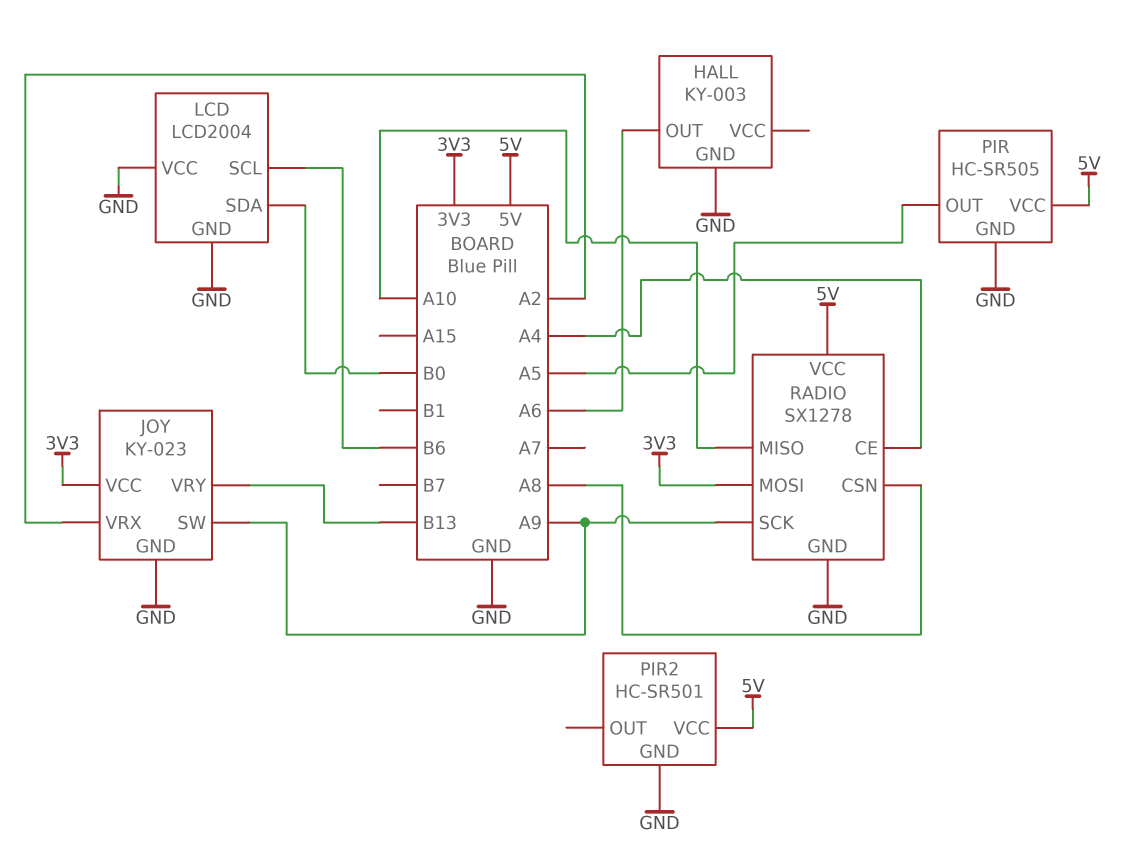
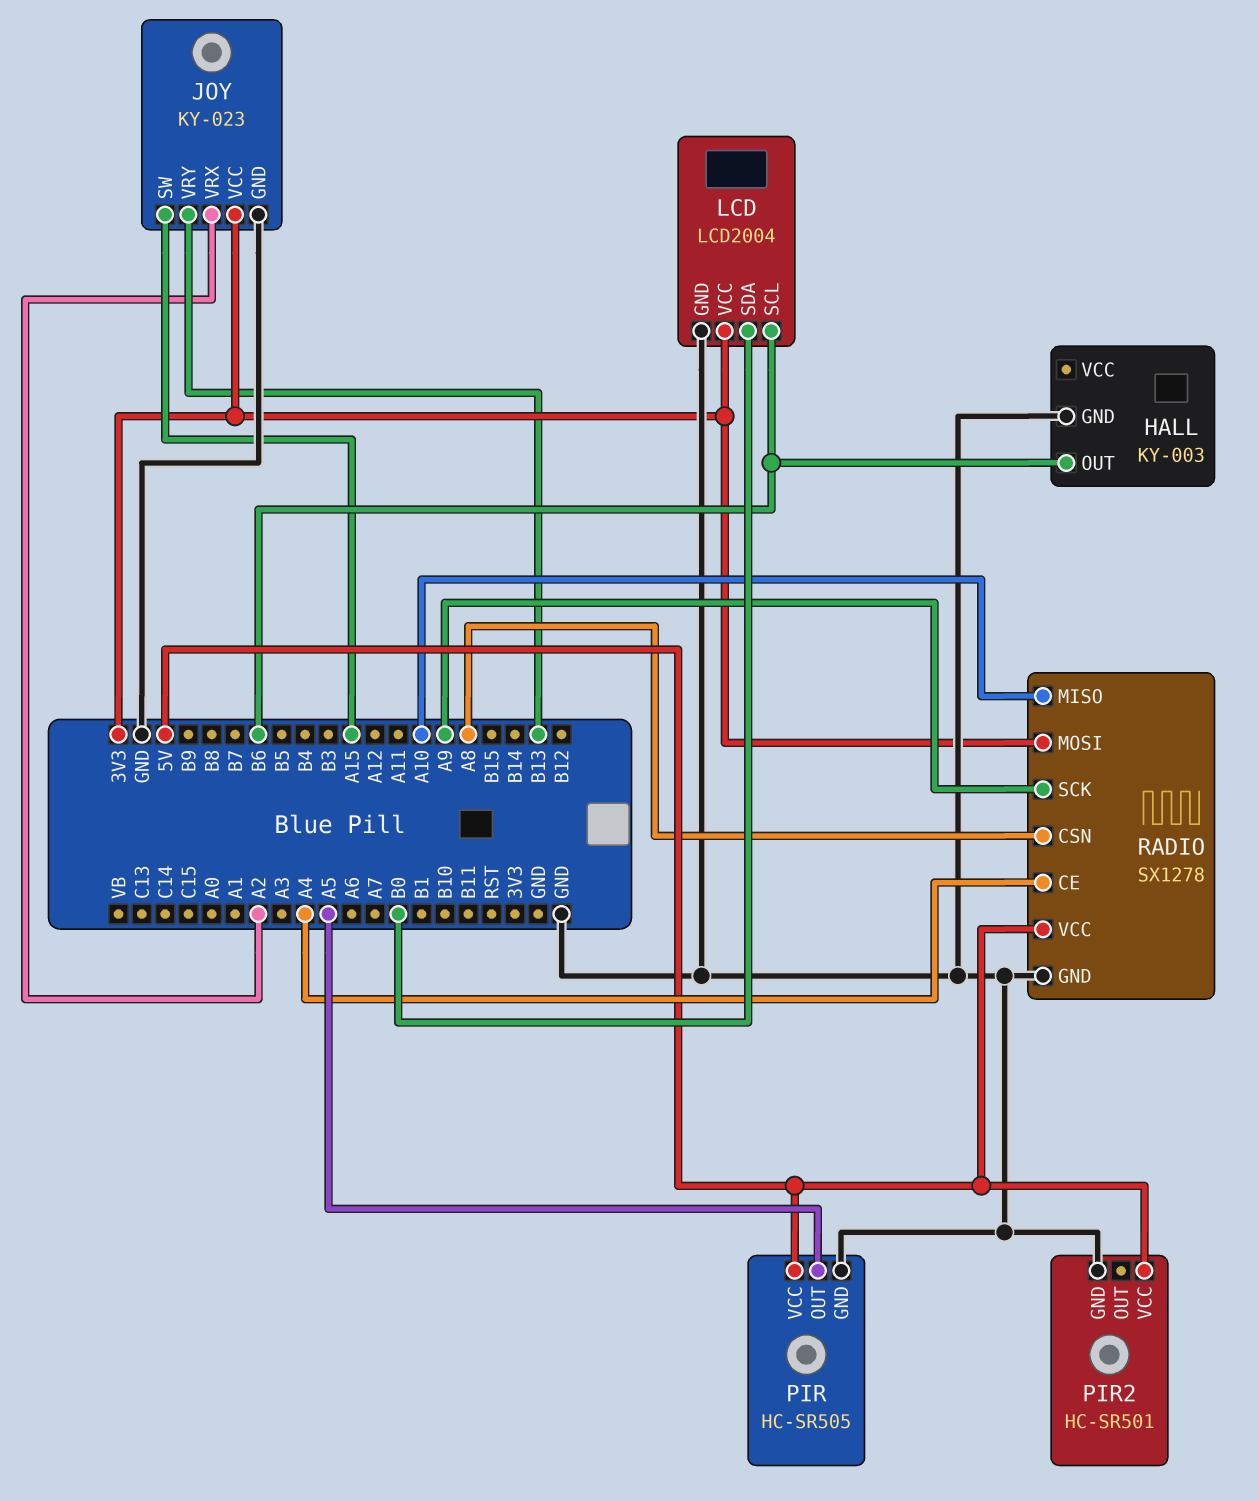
HALL pin OUT: A6 -> B6
JOY pin SW: A9 -> A15
LCD pin VCC: GND -> 3V3

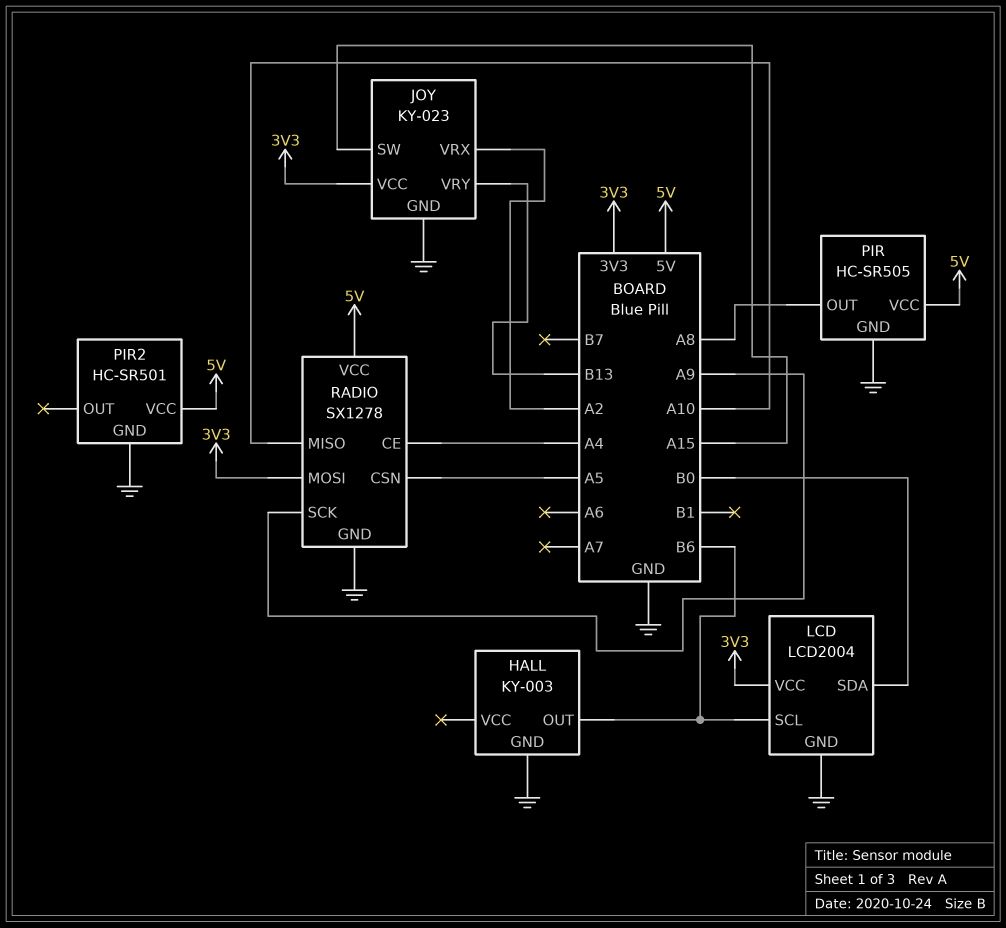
PIR pin OUT: A5 -> A8
RADIO pin CSN: A8 -> A5

